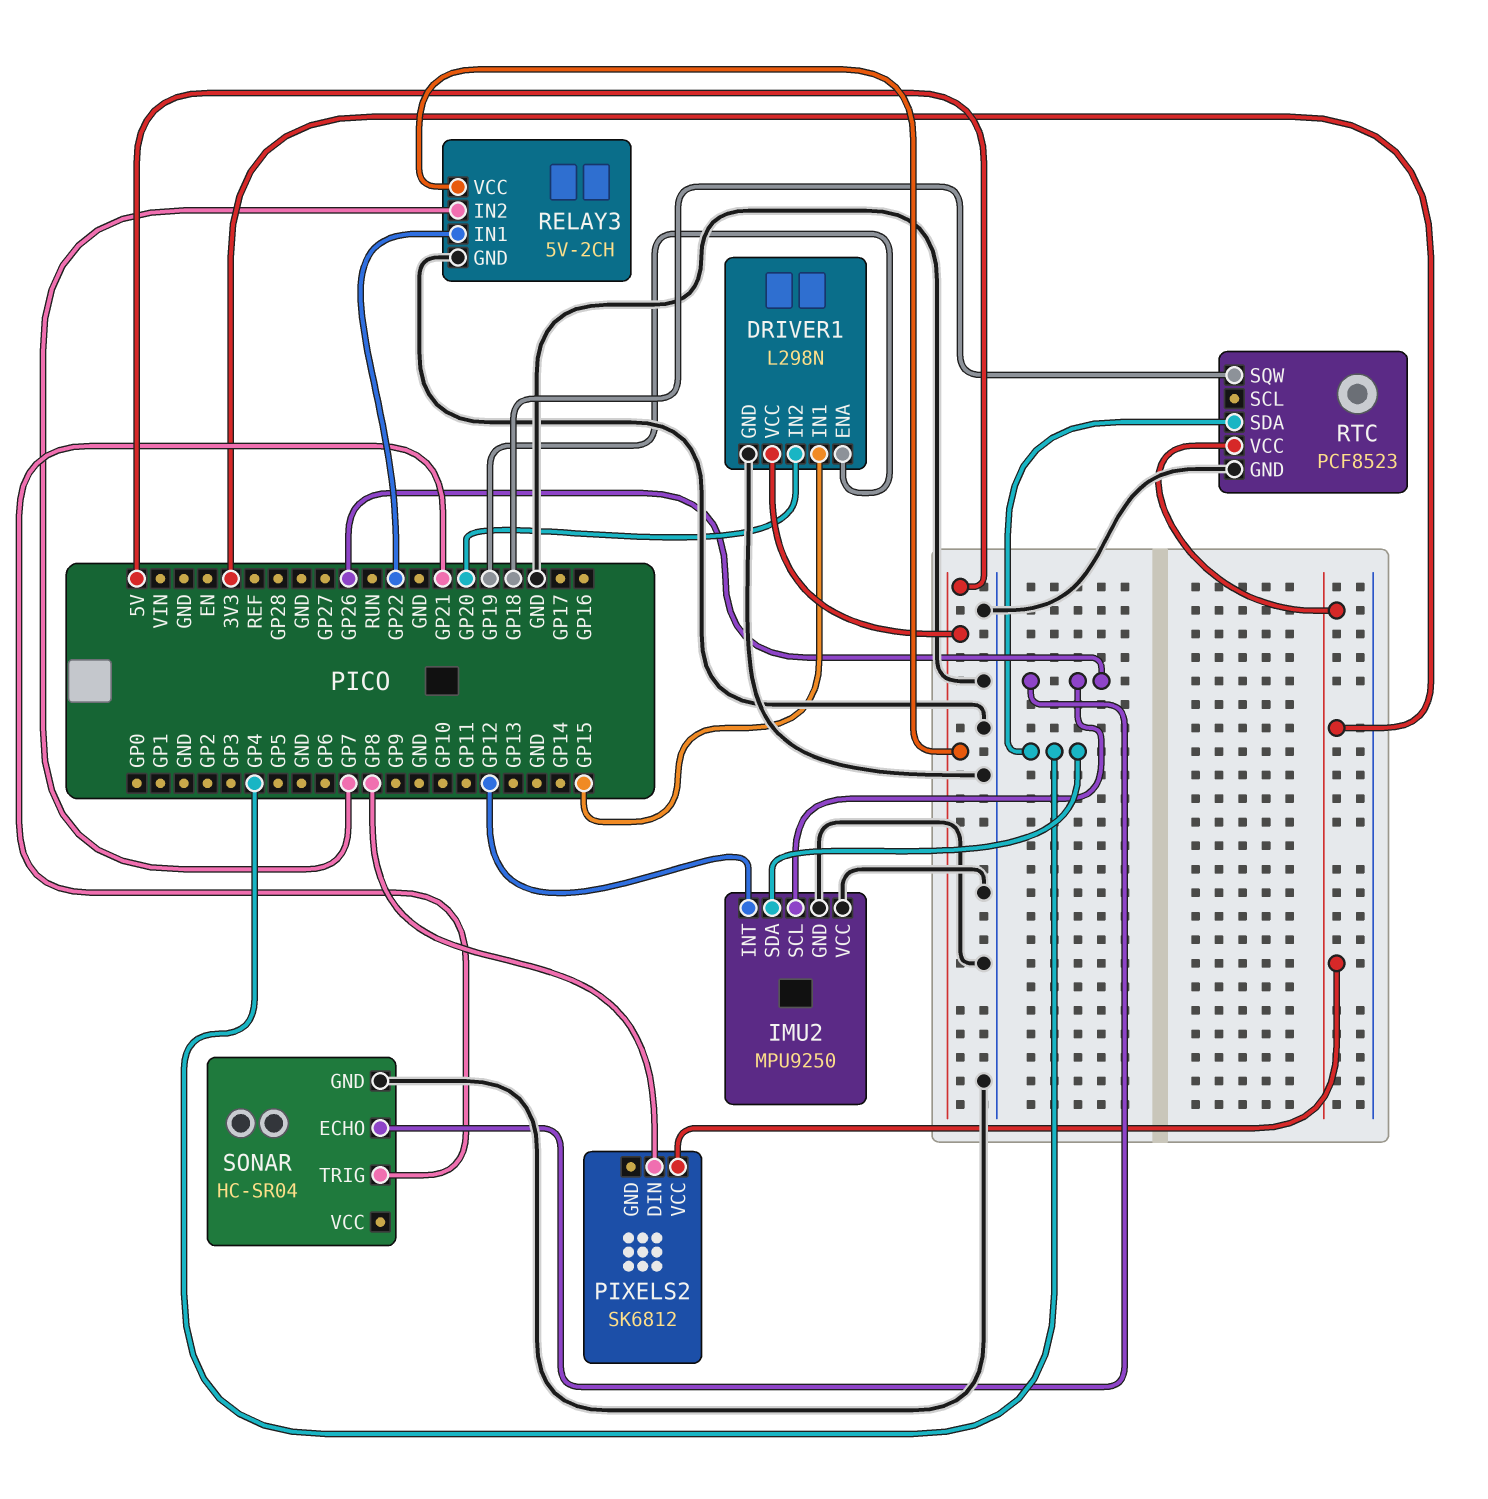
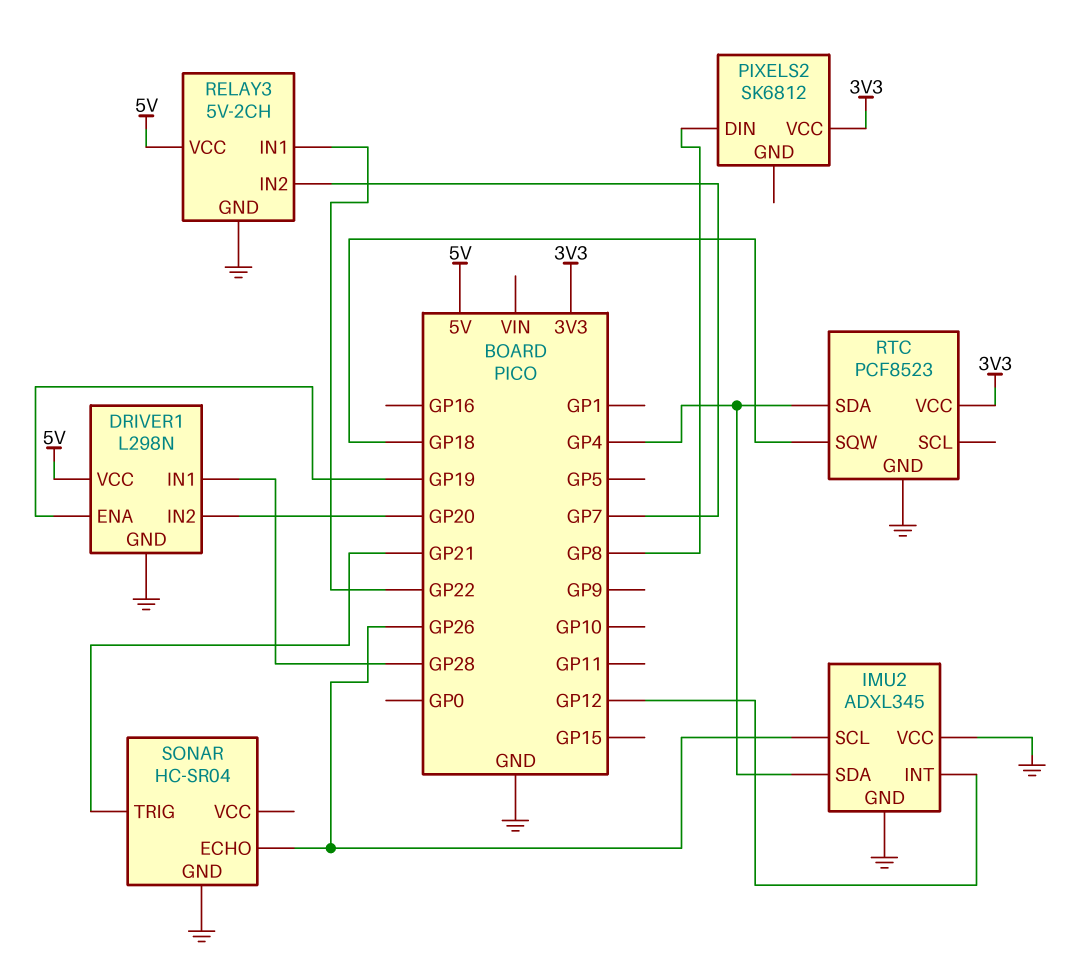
DRIVER1 pin IN1: GP15 -> GP28
IMU2: MPU9250 -> ADXL345

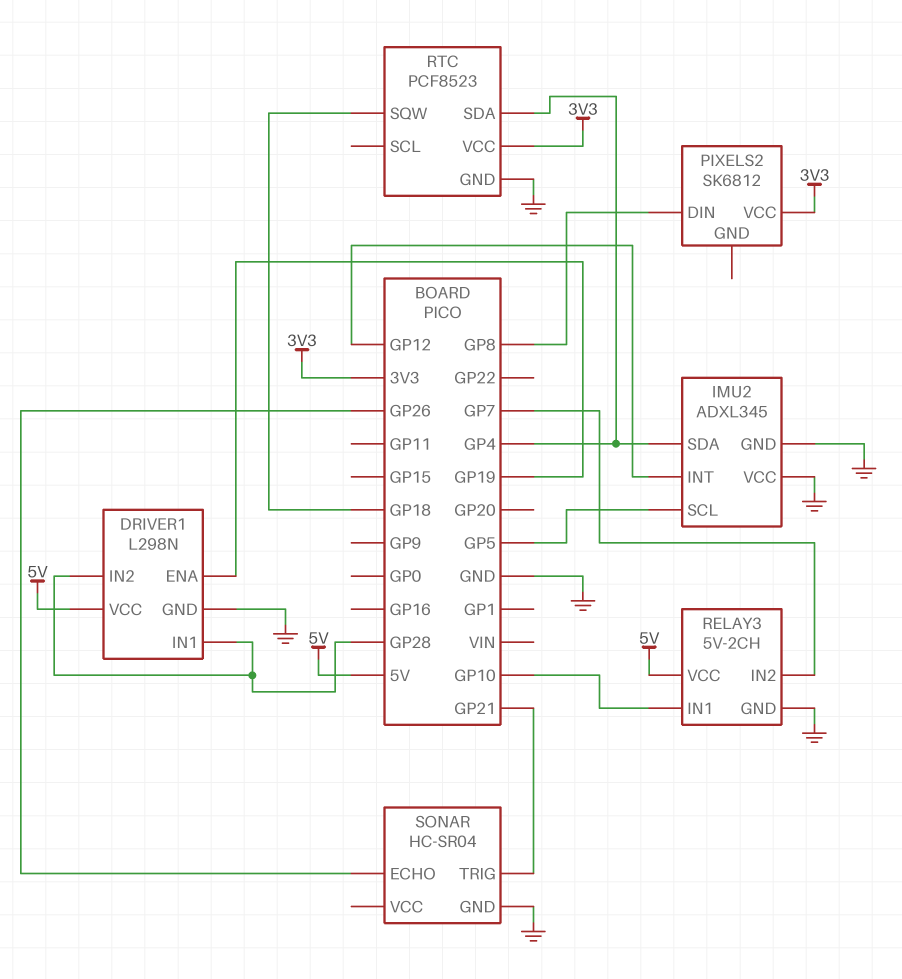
DRIVER1 pin IN2: GP20 -> GP28
IMU2 pin SCL: GP26 -> GP5
RELAY3 pin IN1: GP22 -> GP10

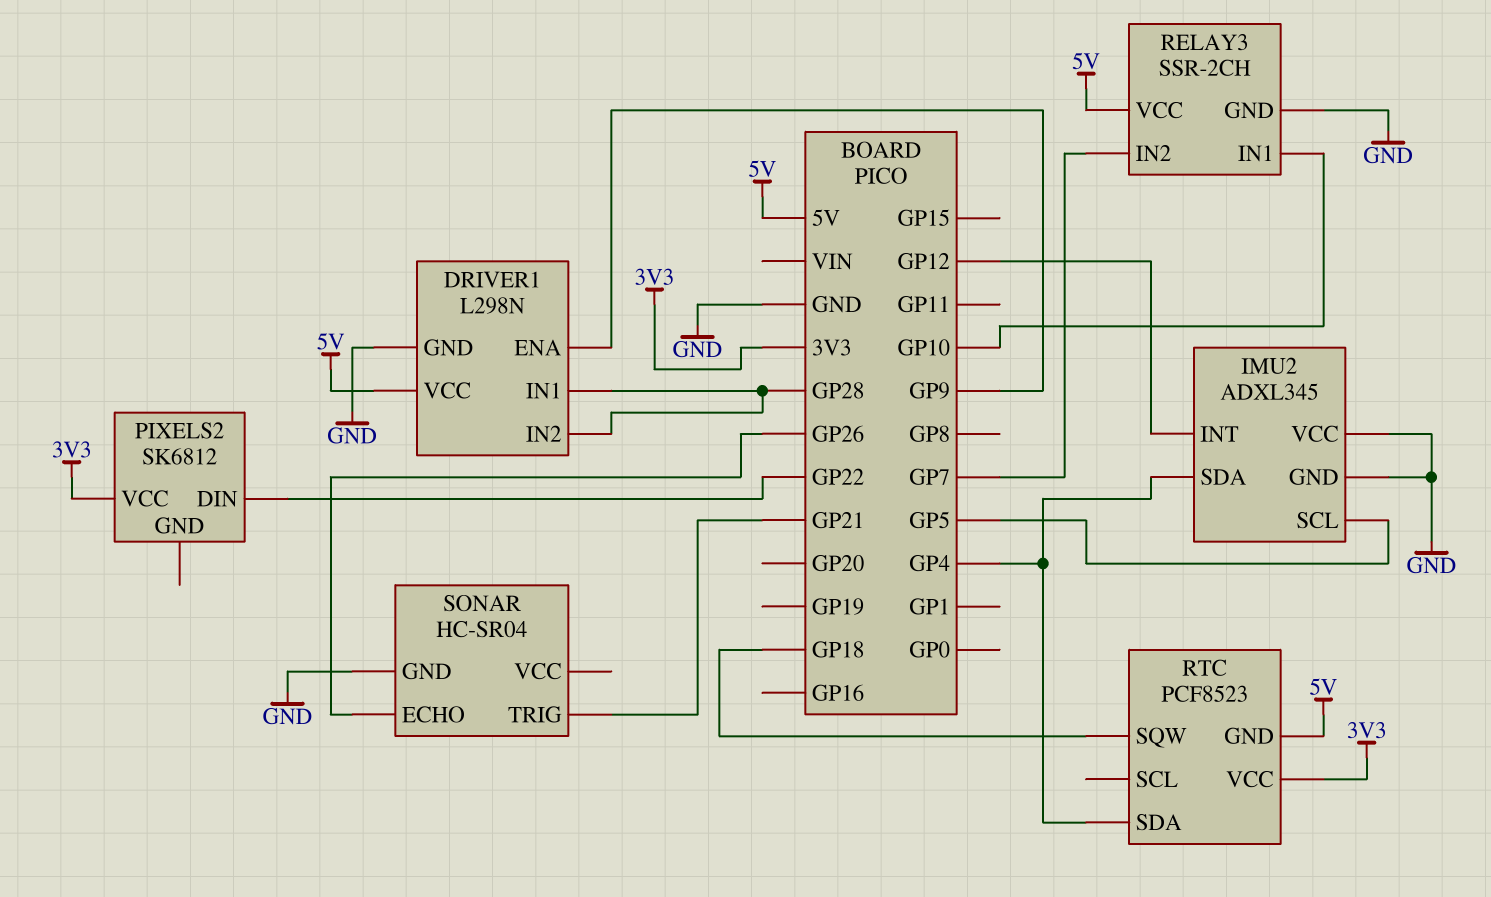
DRIVER1 pin ENA: GP19 -> GP9
PIXELS2 pin DIN: GP8 -> GP22
RELAY3: 5V-2CH -> SSR-2CH
RTC pin GND: GND -> 5V

